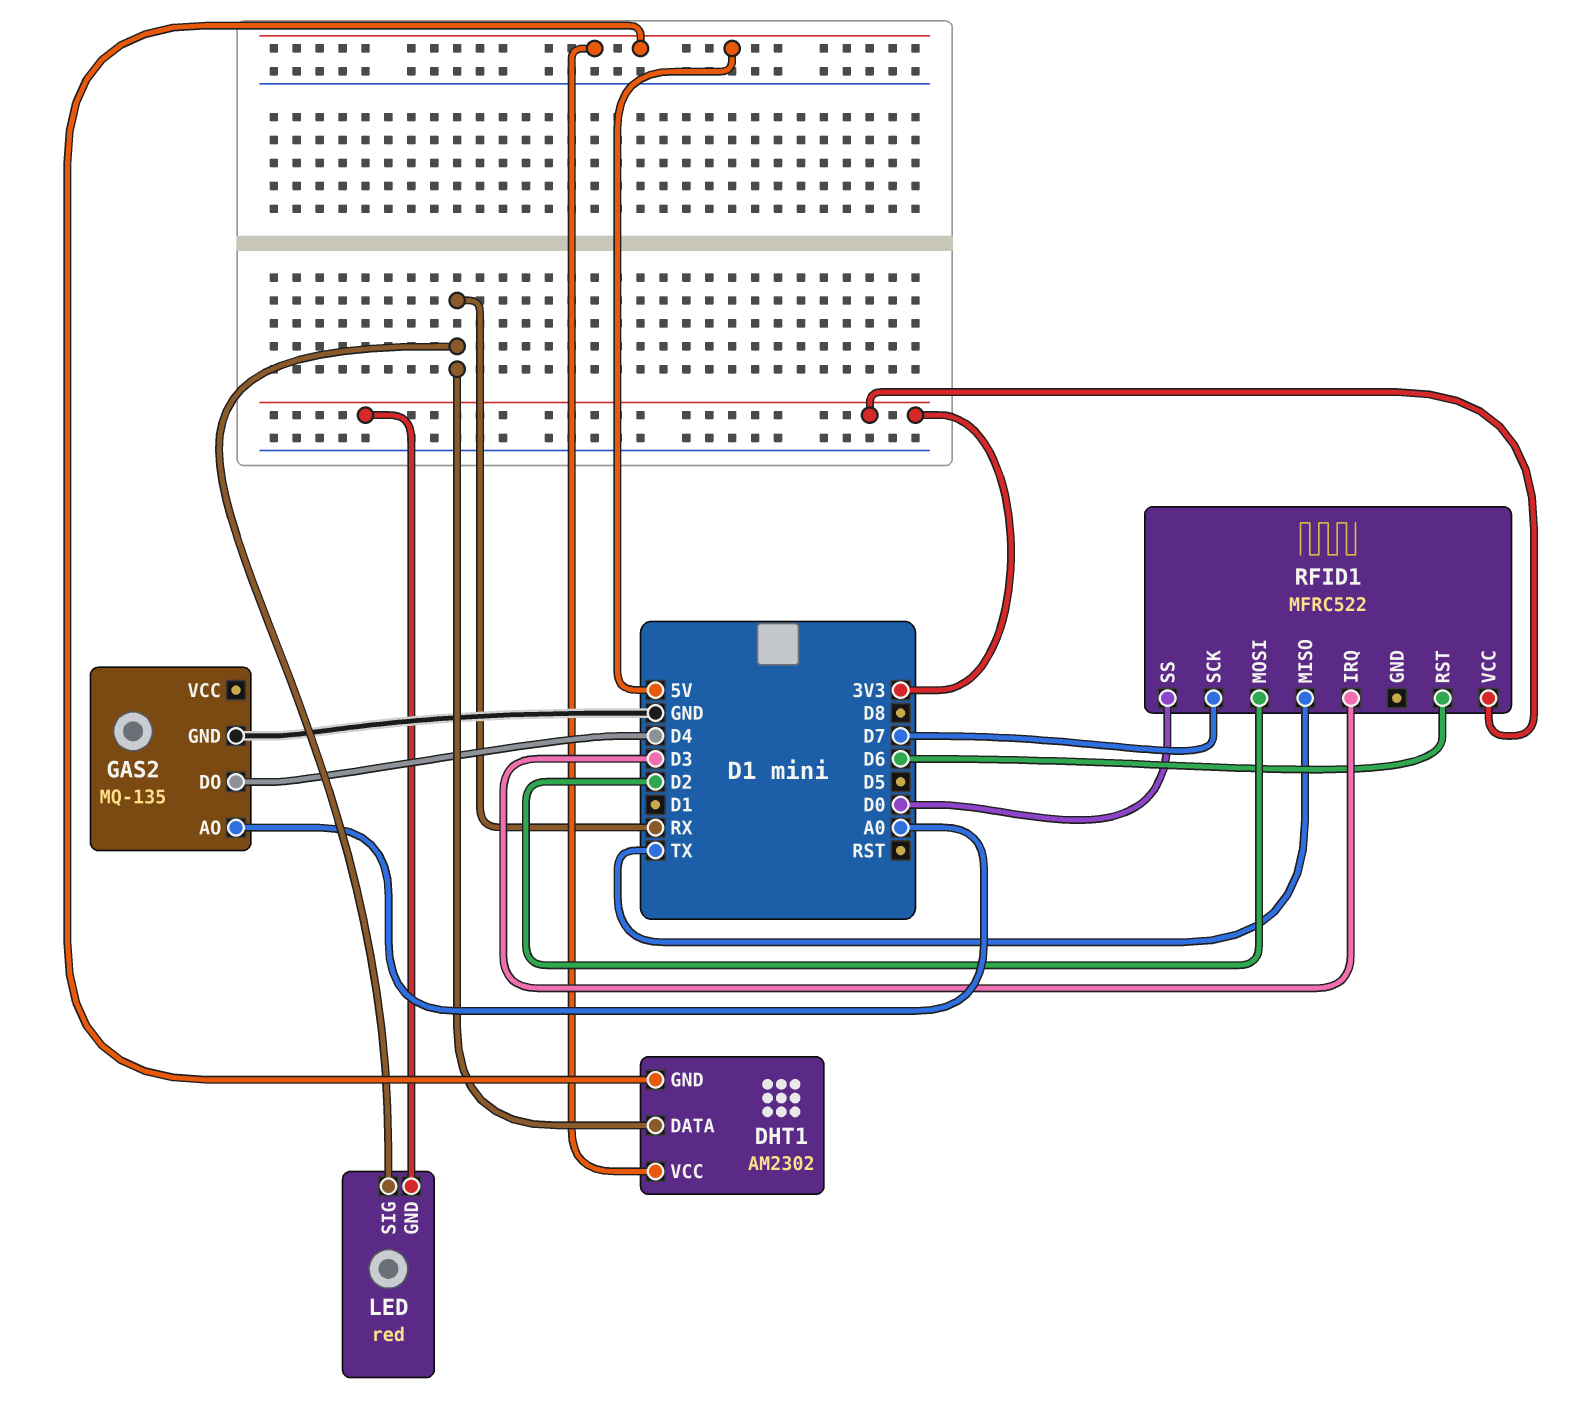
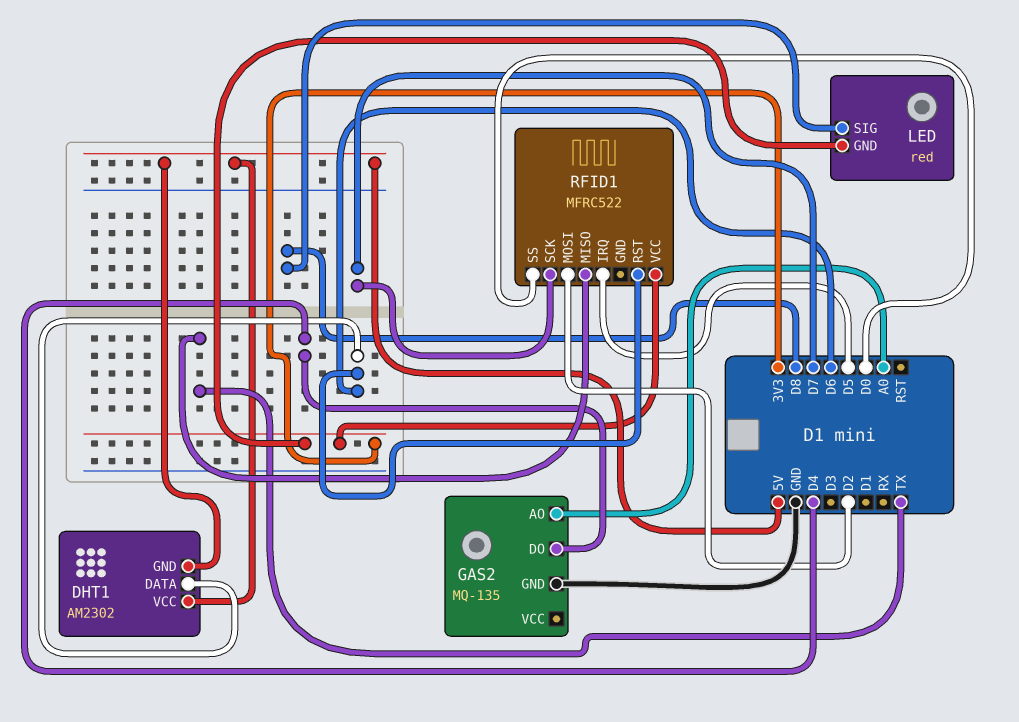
DHT1 pin DATA: RX -> D6
LED pin SIG: RX -> D8
RFID1 pin IRQ: D3 -> D5

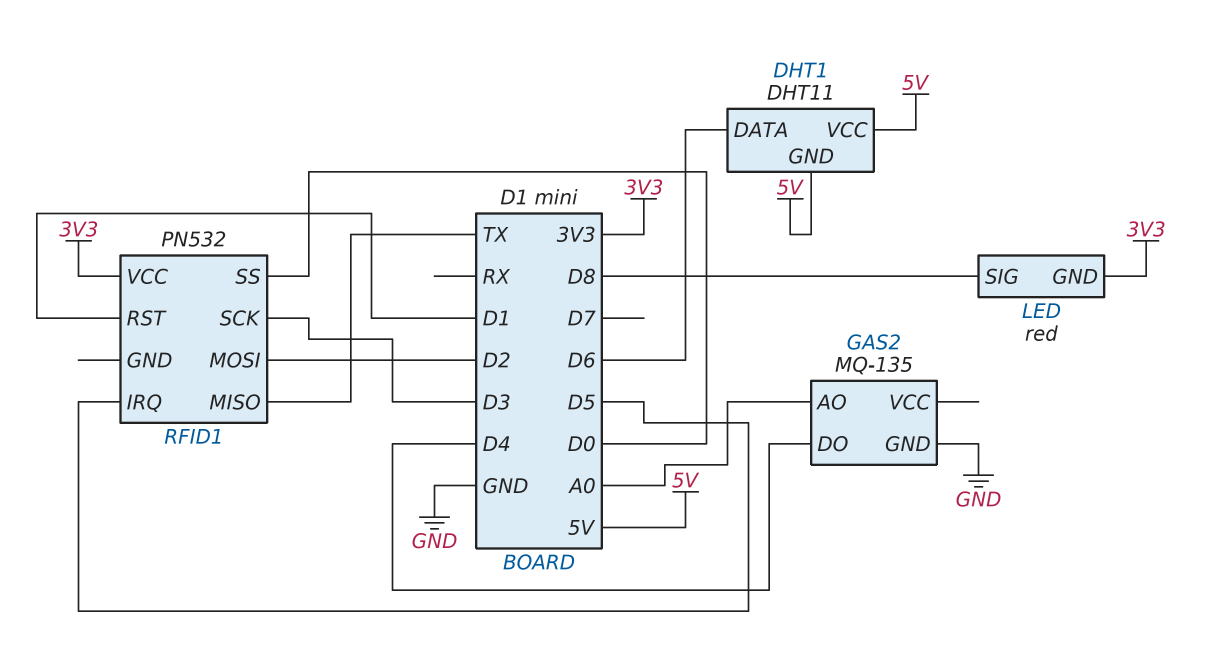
DHT1: AM2302 -> DHT11
RFID1: MFRC522 -> PN532
RFID1 pin RST: D6 -> D1
RFID1 pin SCK: D7 -> D3

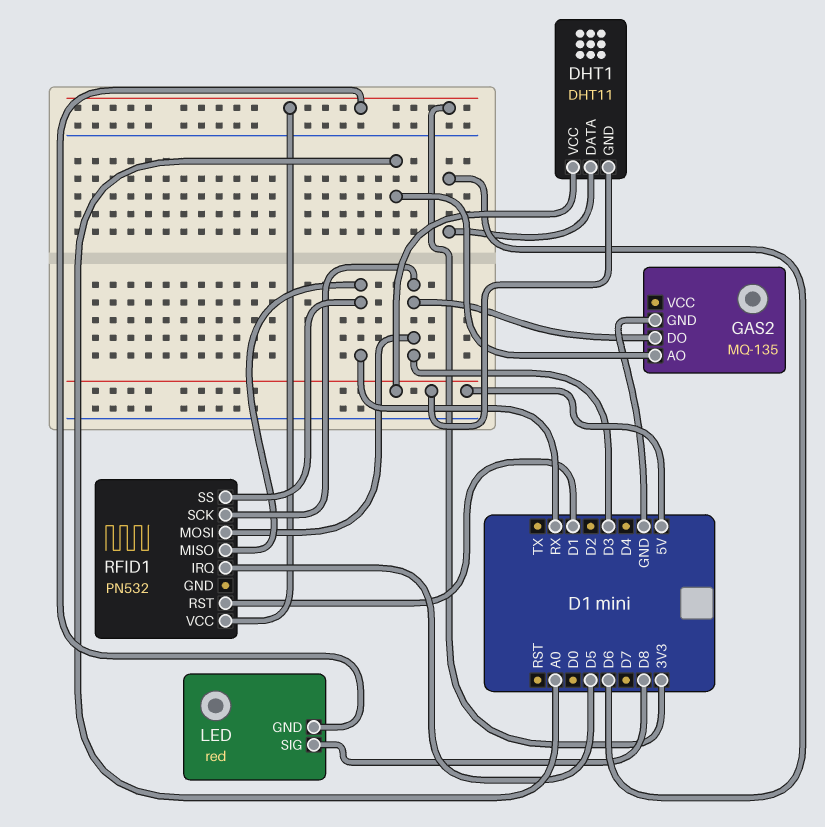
GAS2 pin DO: D4 -> D3
RFID1 pin MISO: TX -> RX
RFID1 pin MOSI: D2 -> D3
RFID1 pin SS: D0 -> RX

